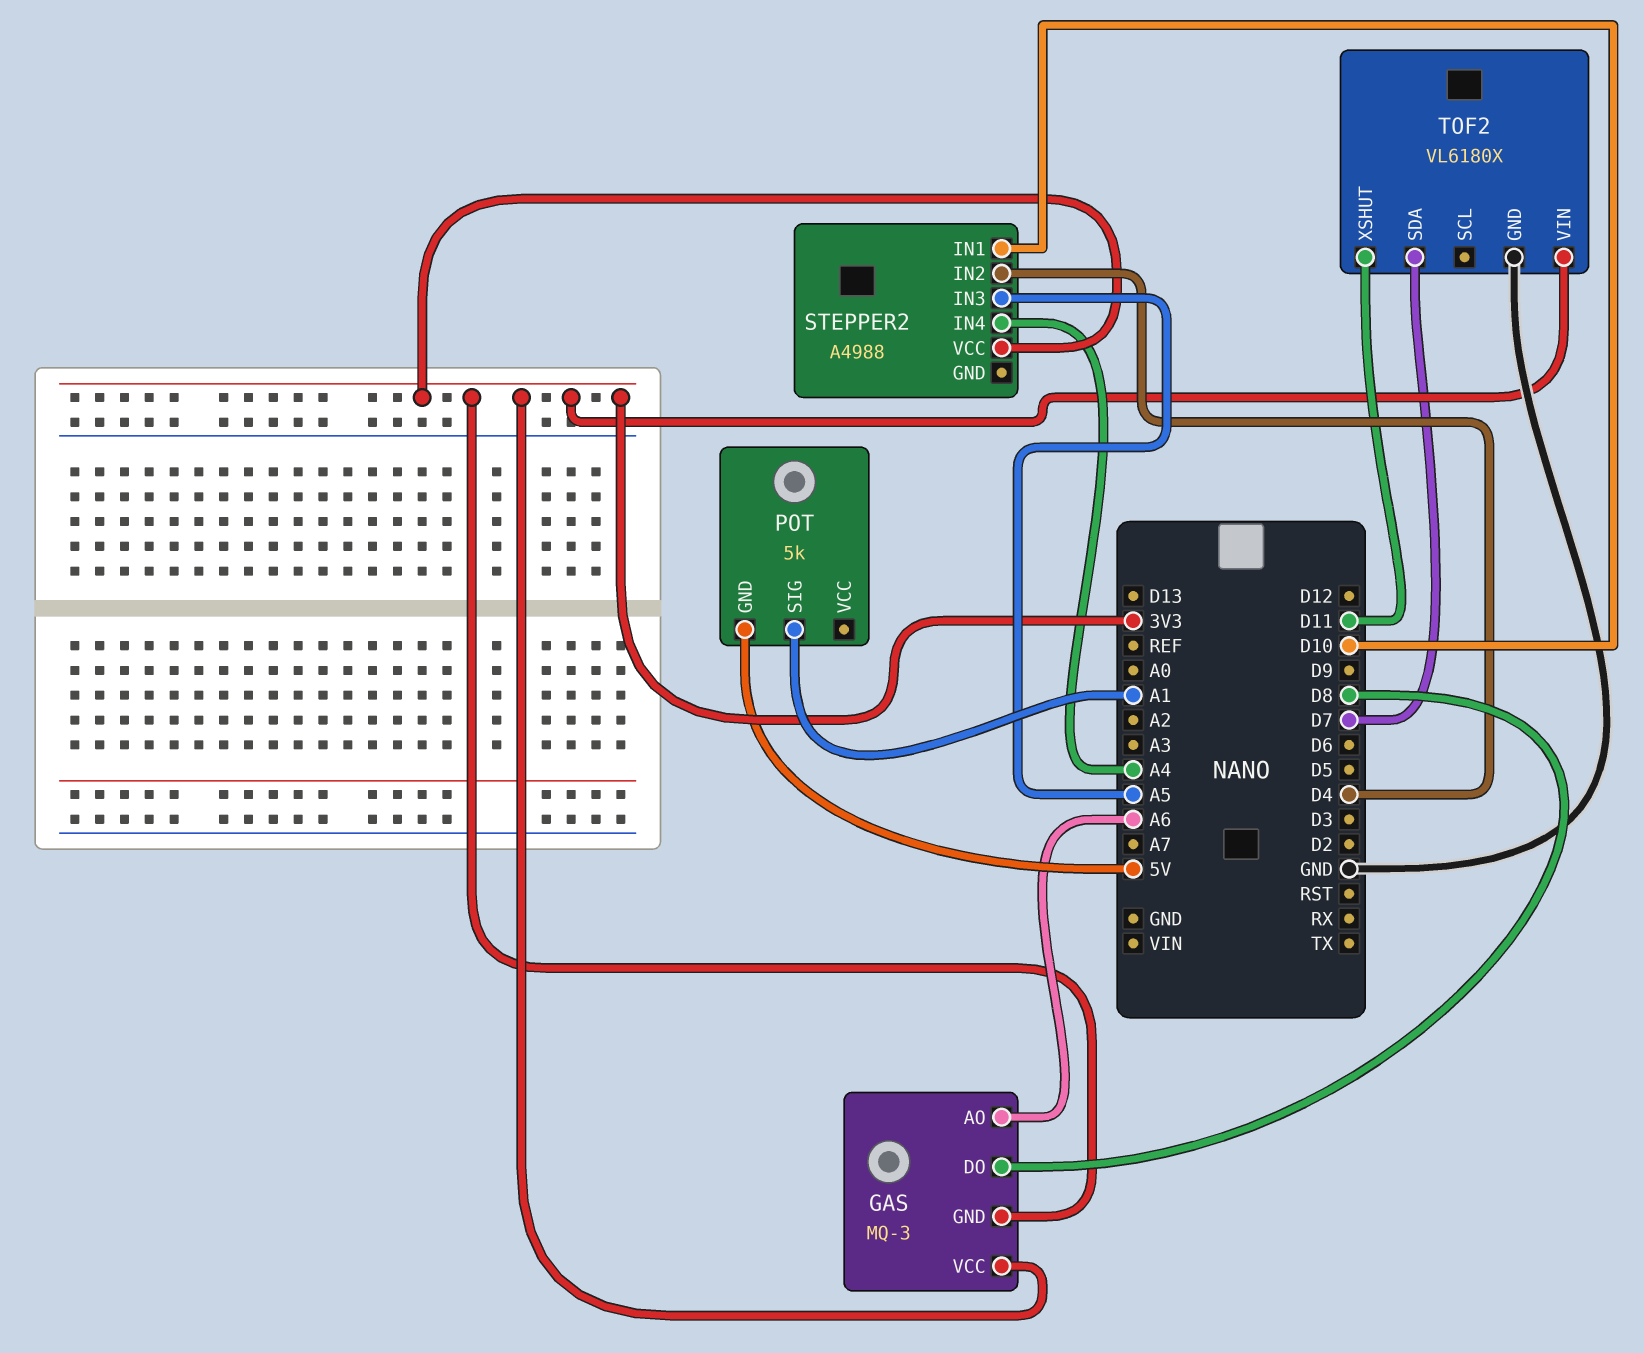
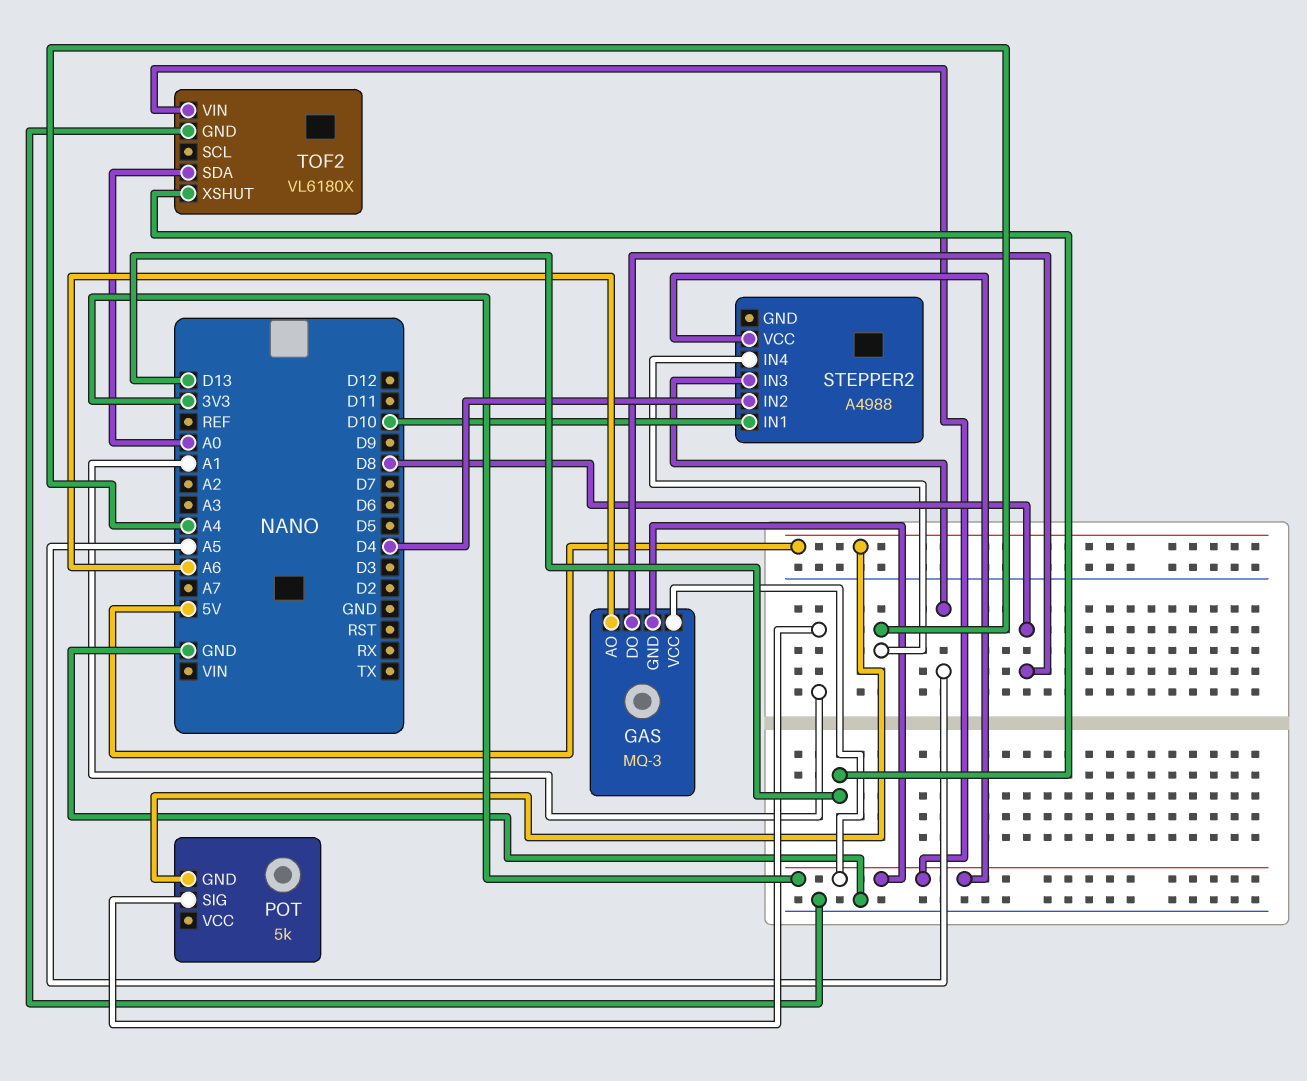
TOF2 pin SDA: D7 -> A0
TOF2 pin XSHUT: D11 -> D13

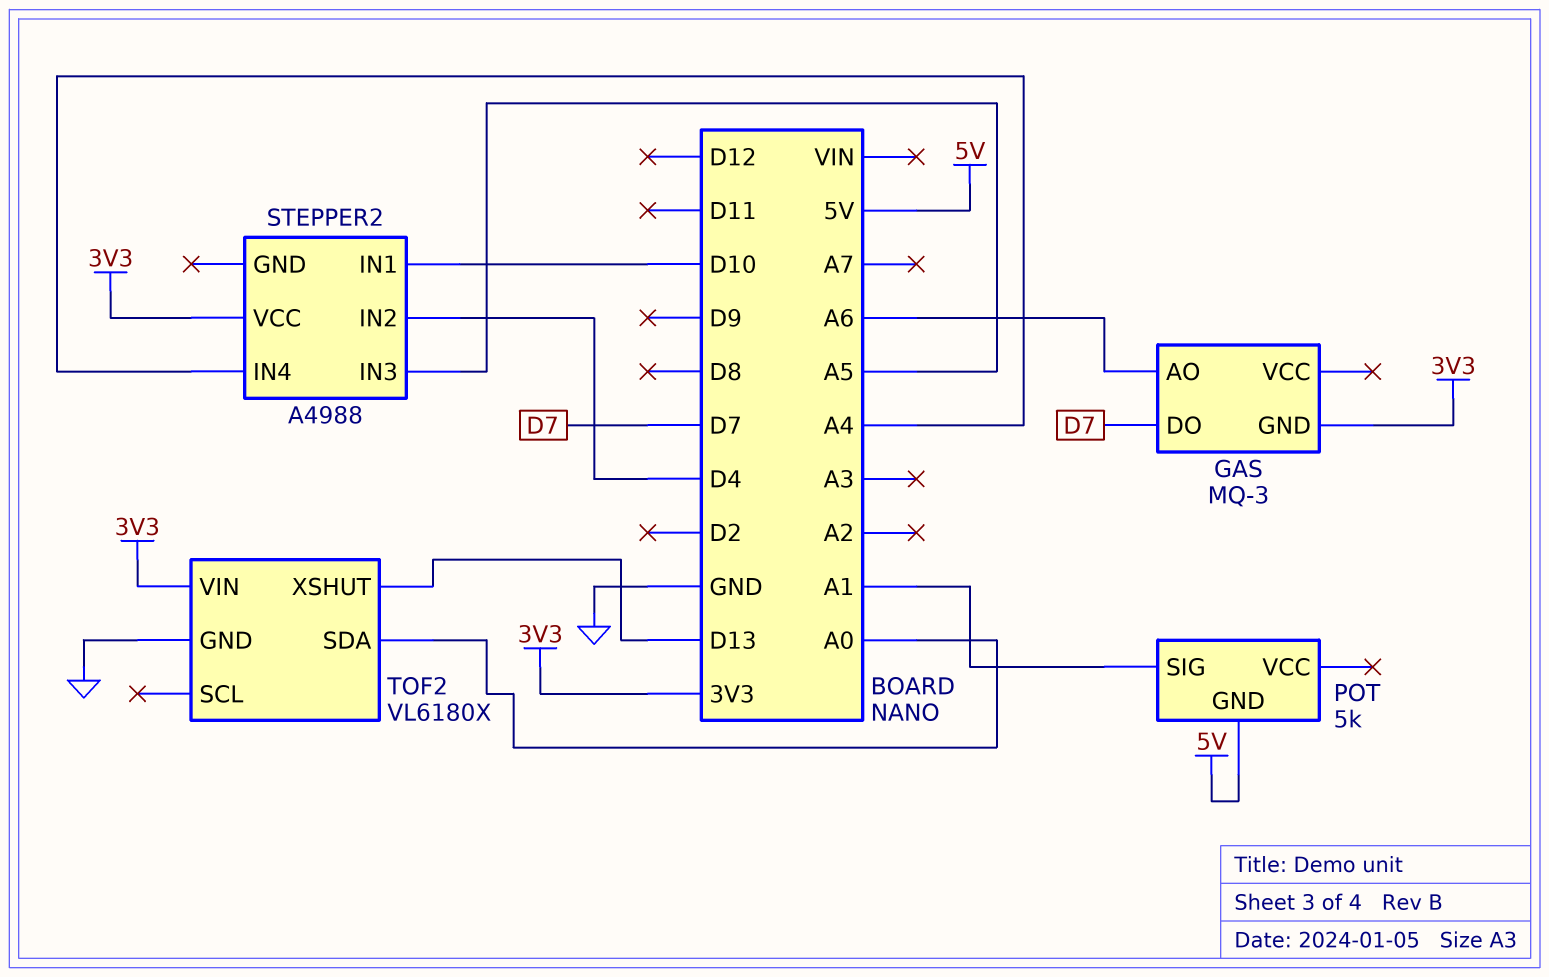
GAS pin DO: D8 -> D7
GAS pin VCC: 3V3 -> none

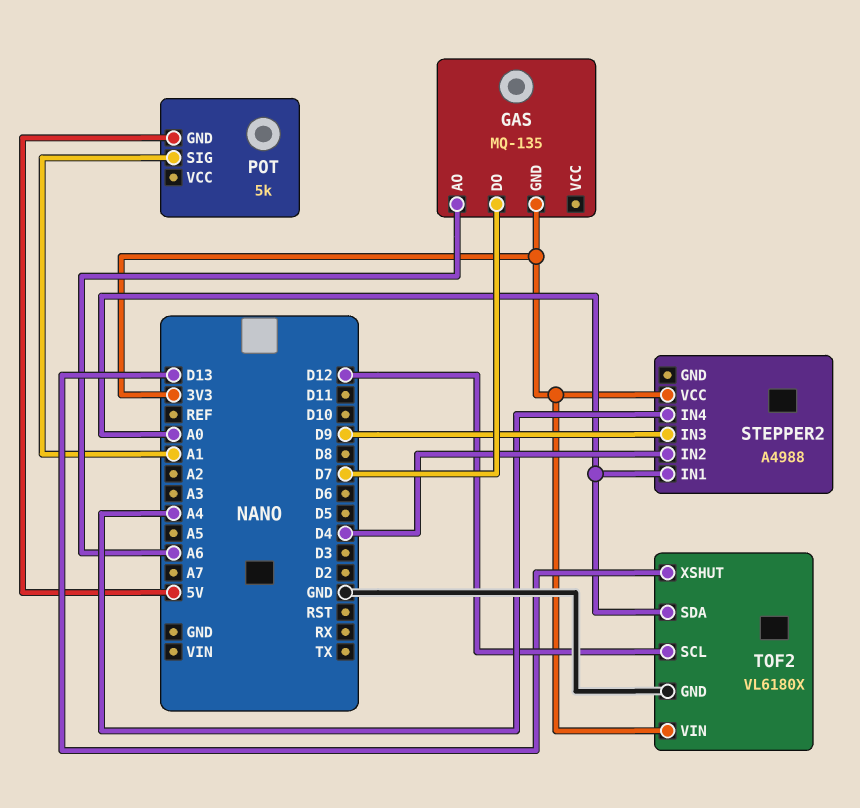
GAS: MQ-3 -> MQ-135
STEPPER2 pin IN1: D10 -> A0
STEPPER2 pin IN3: A5 -> D9
TOF2 pin SCL: none -> D12

